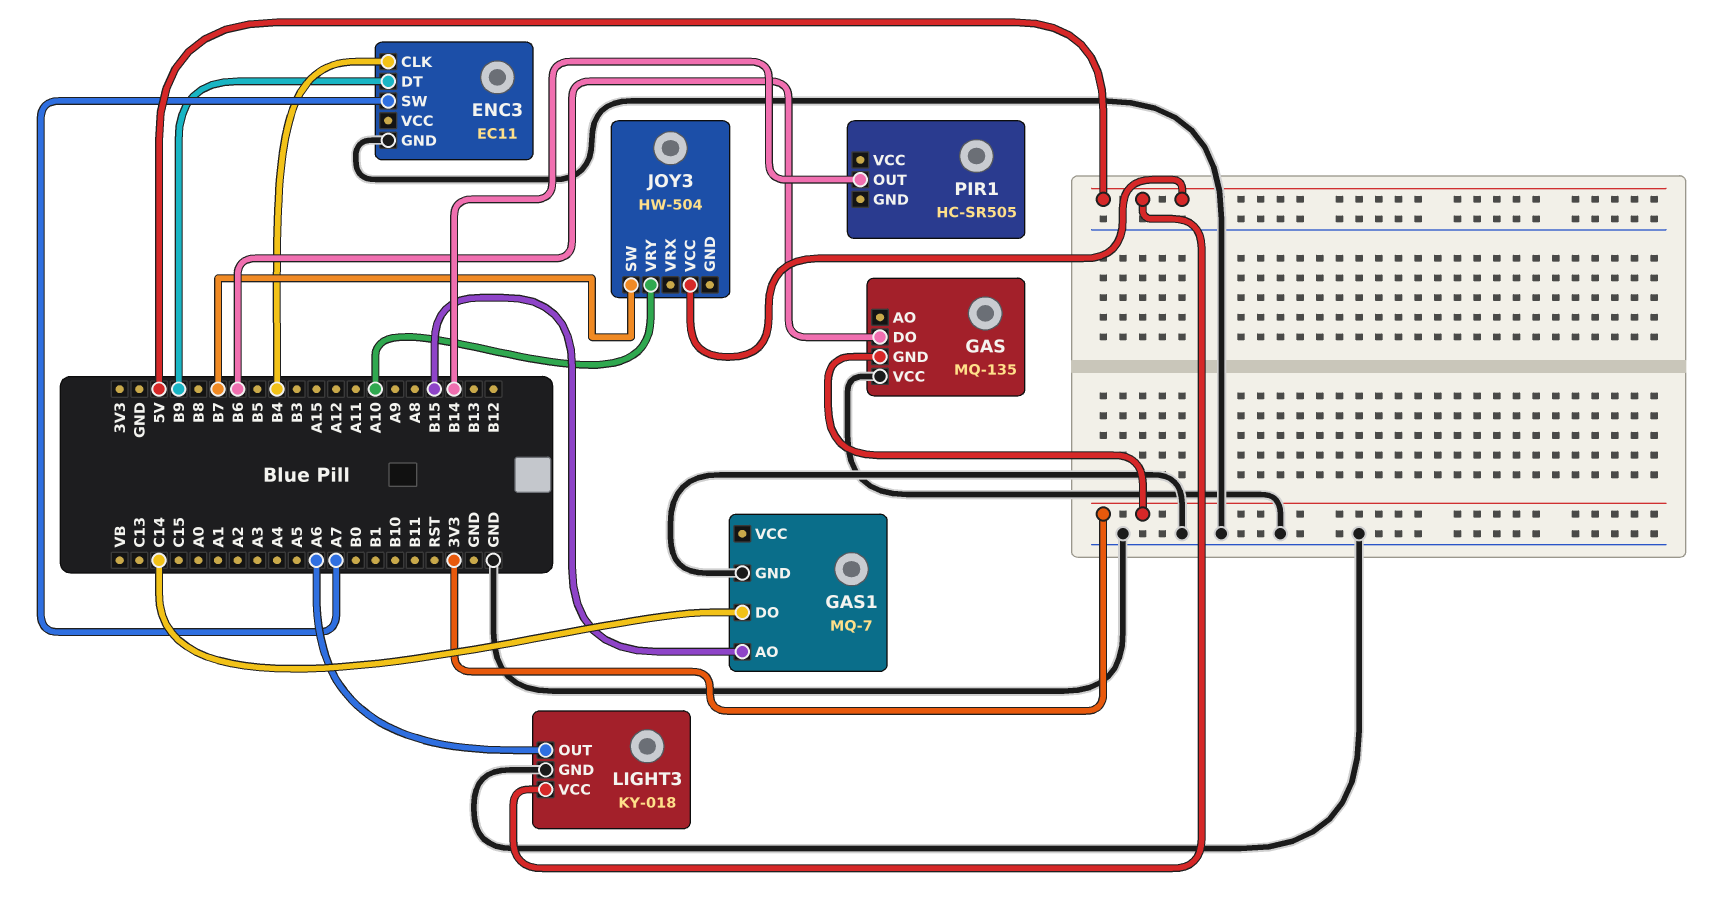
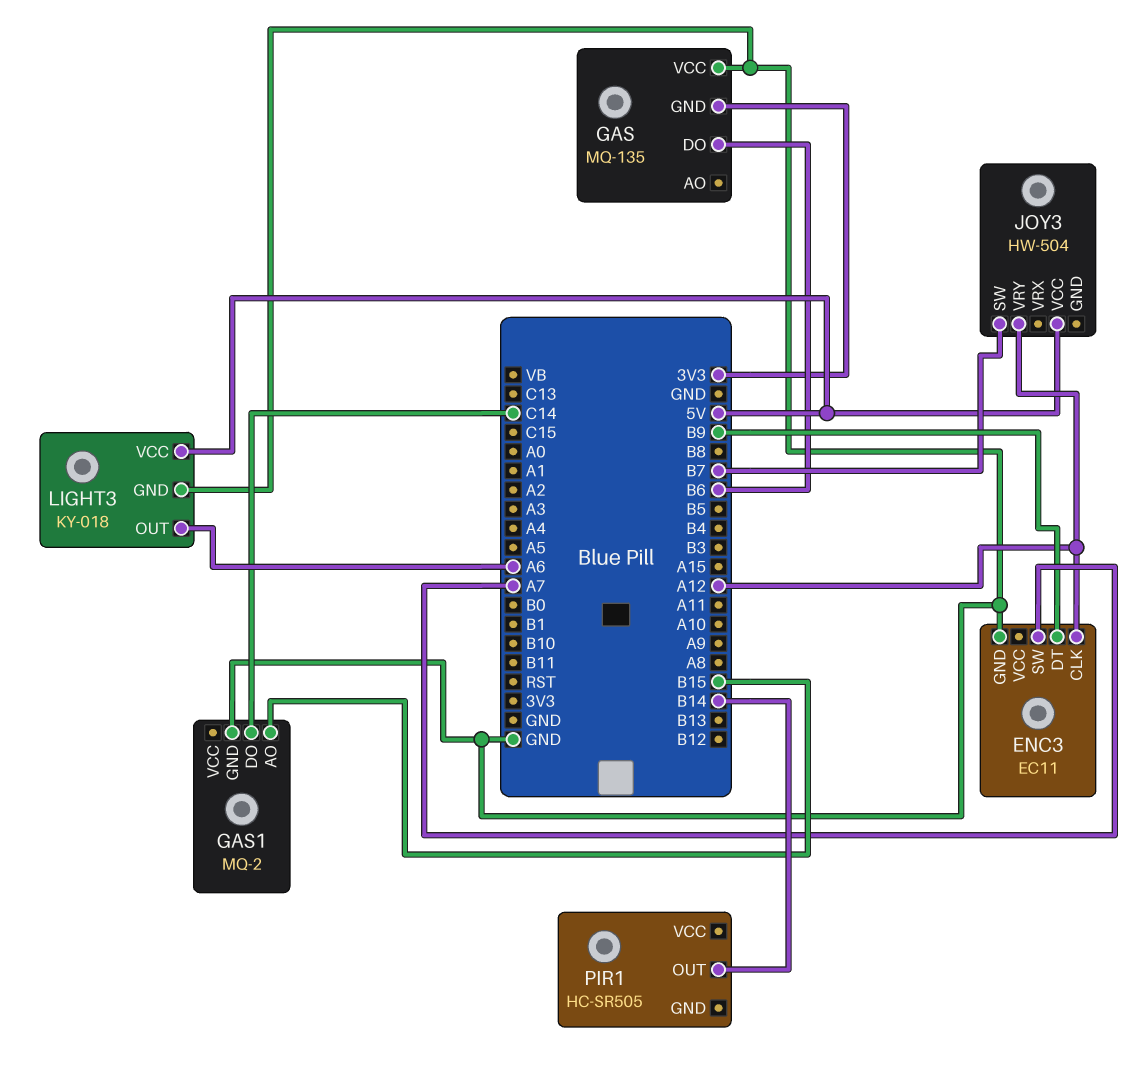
ENC3 pin CLK: B4 -> A12
GAS1: MQ-7 -> MQ-2
JOY3 pin VRY: A10 -> A12

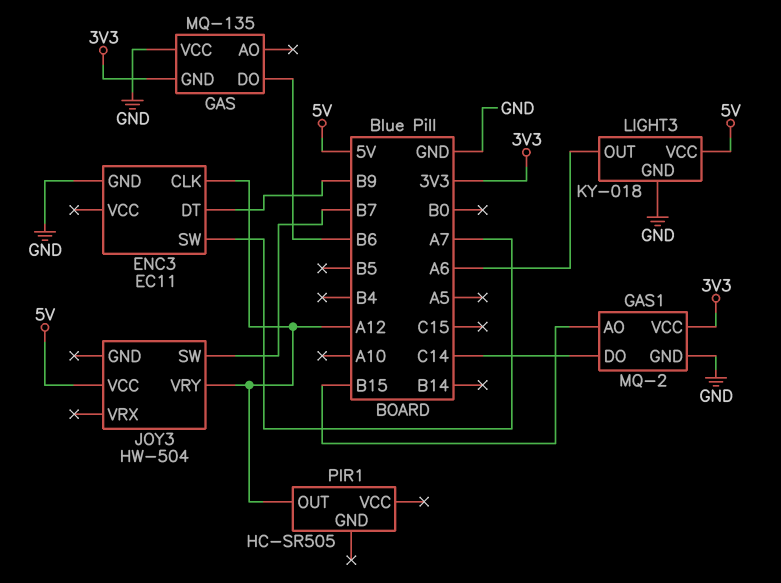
GAS1 pin VCC: none -> 3V3
PIR1 pin OUT: B14 -> A12

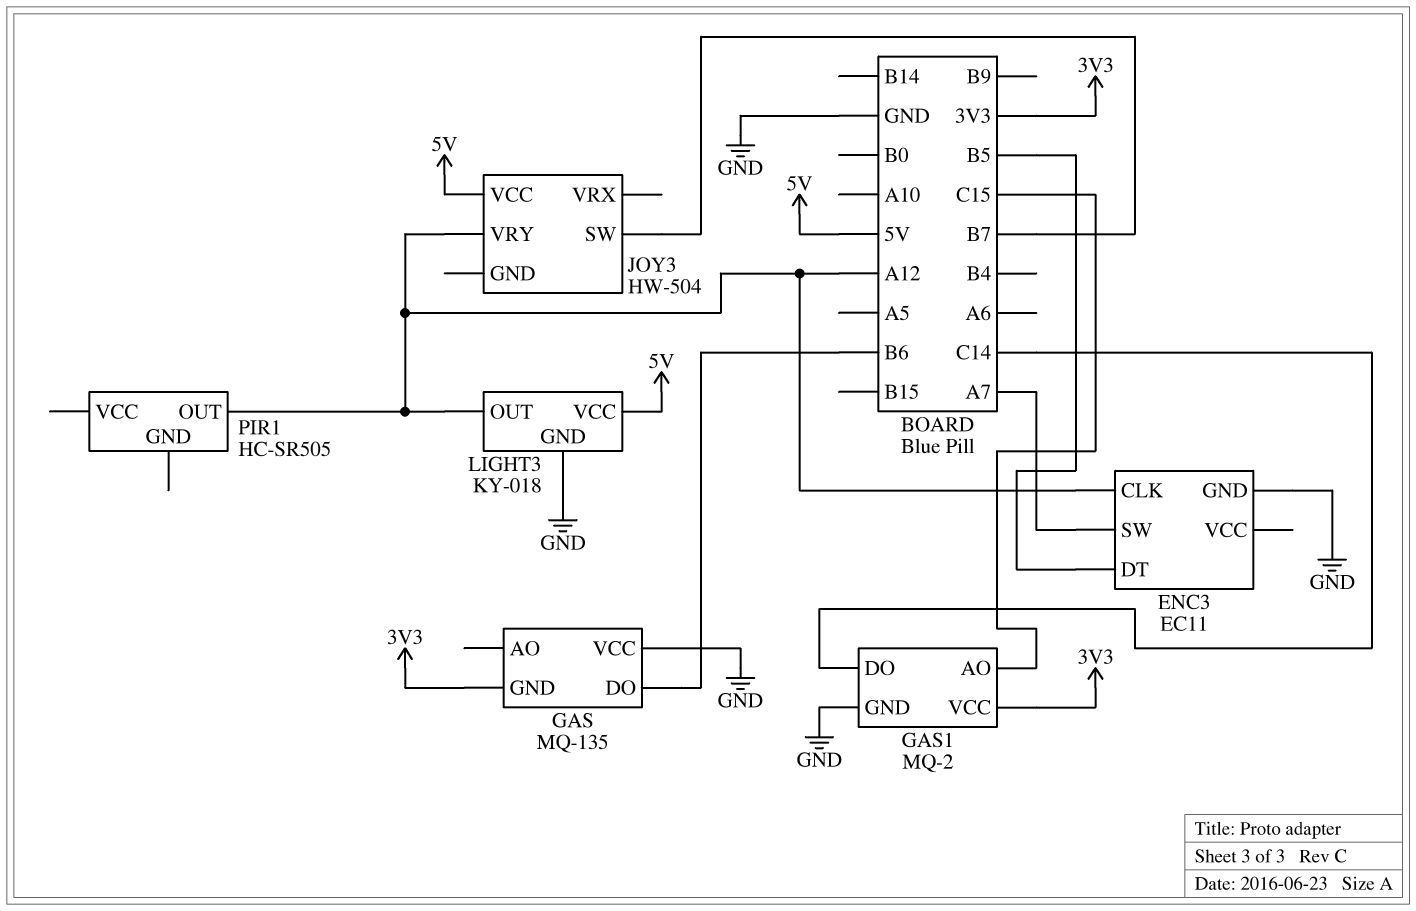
ENC3 pin DT: B9 -> B5
GAS1 pin AO: B15 -> C15
LIGHT3 pin OUT: A6 -> A12

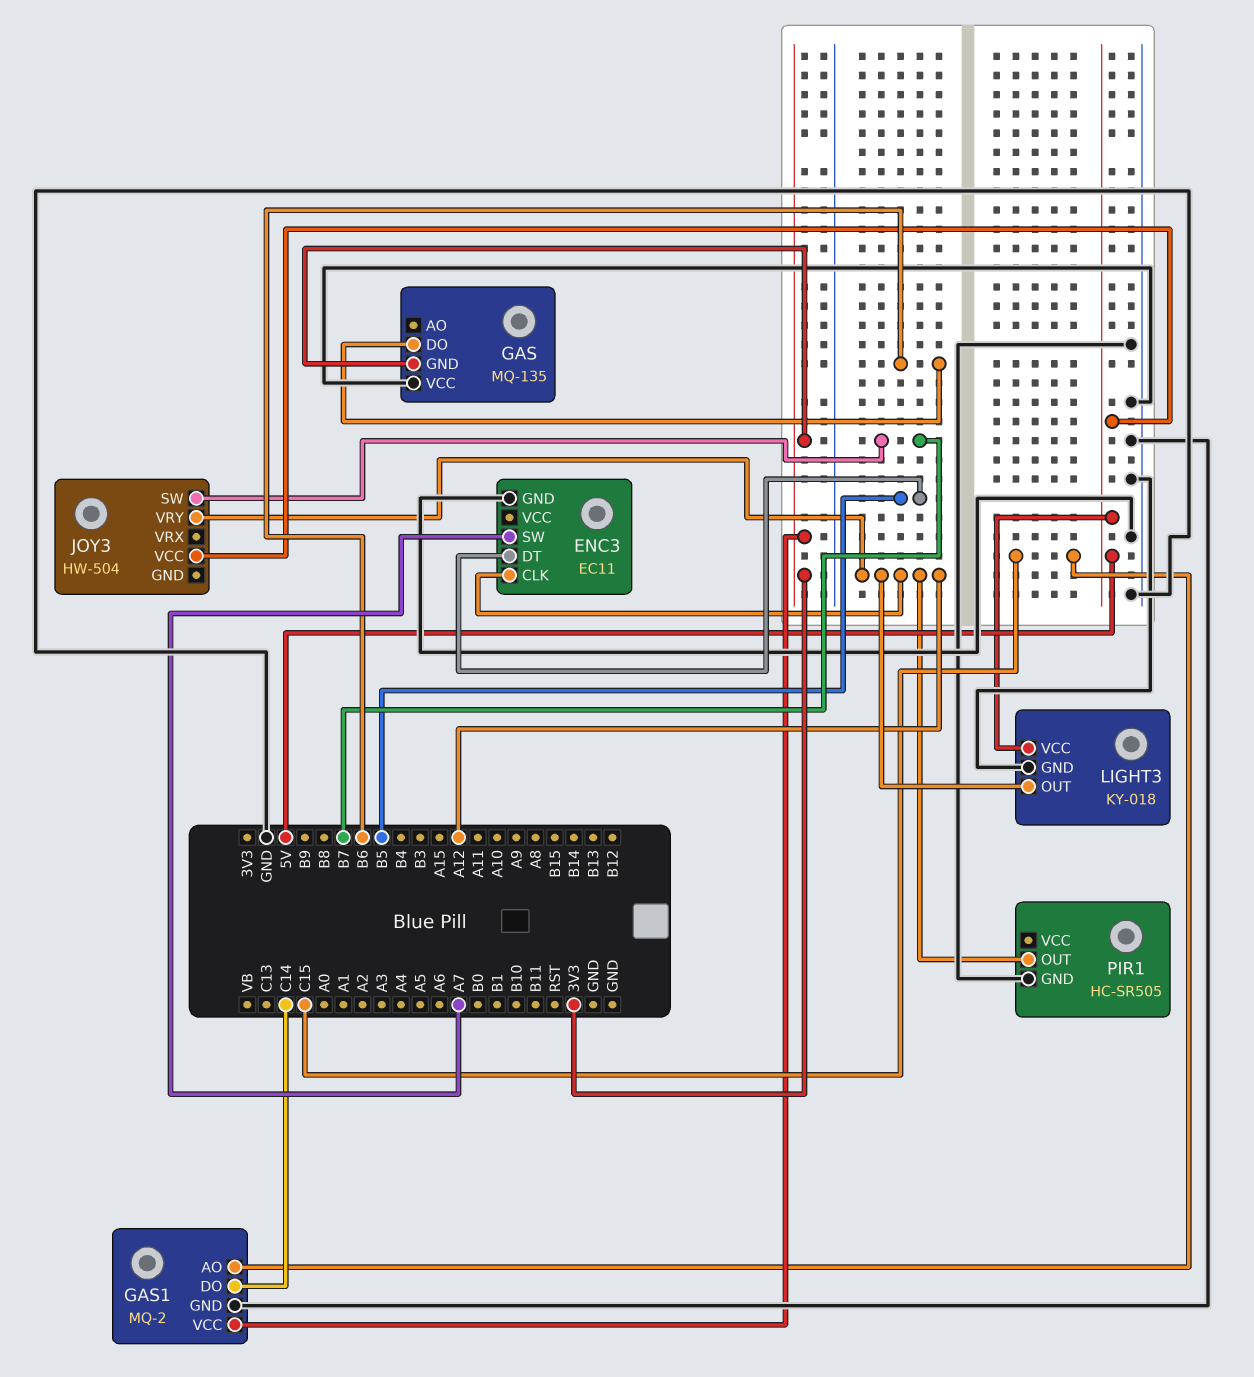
PIR1 pin GND: none -> GND

